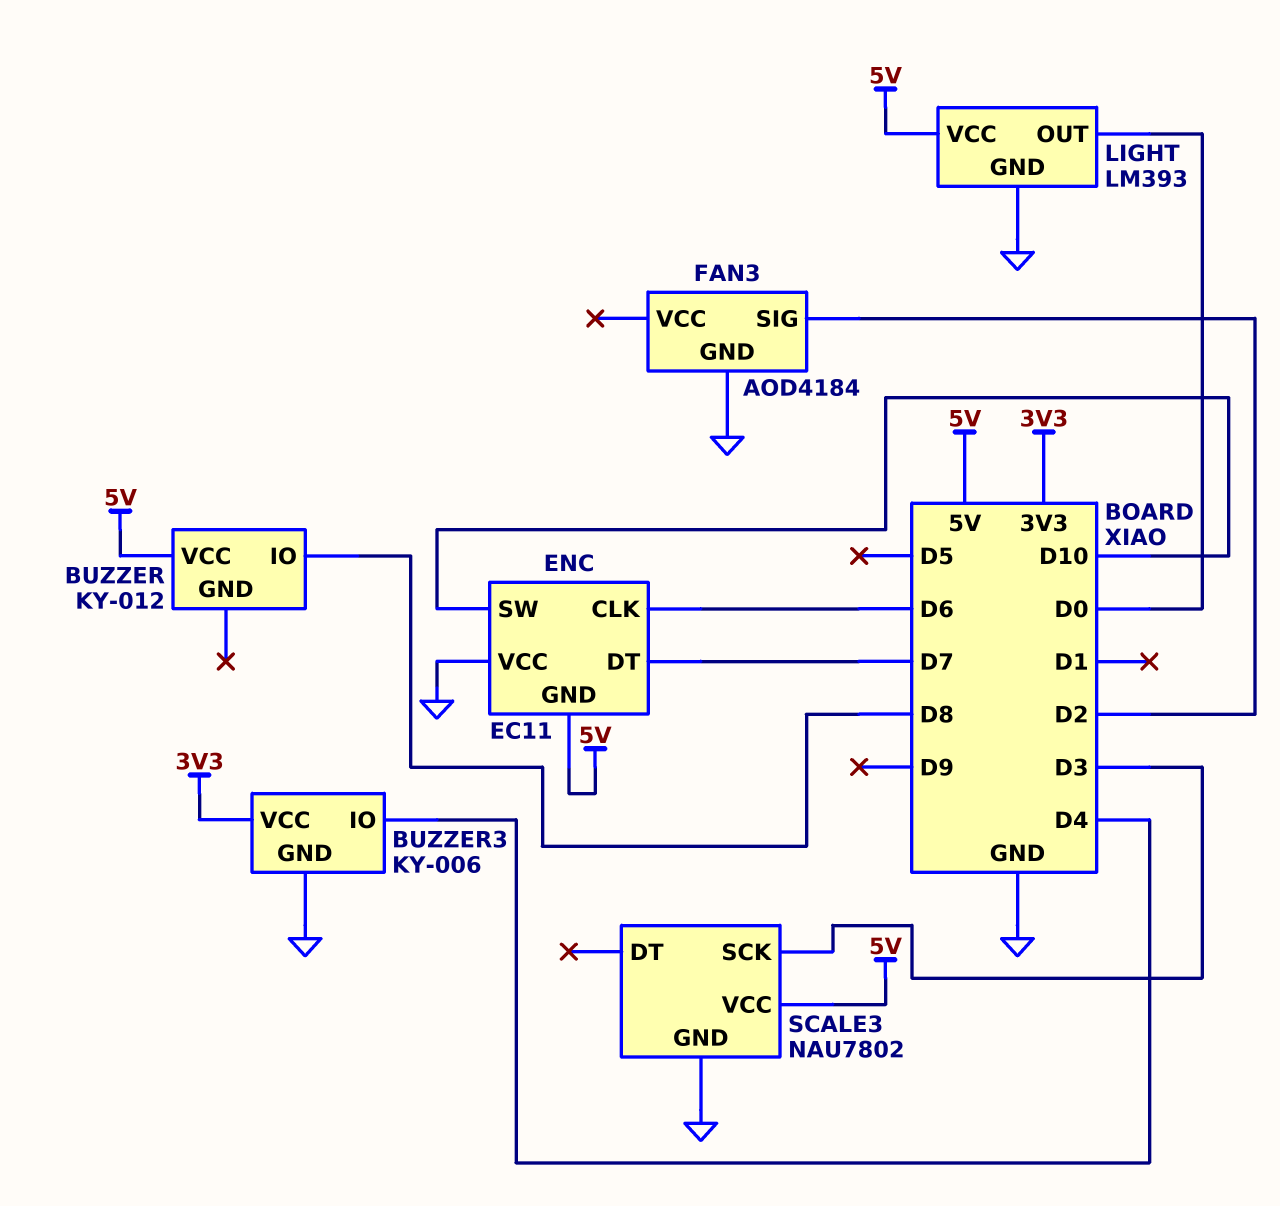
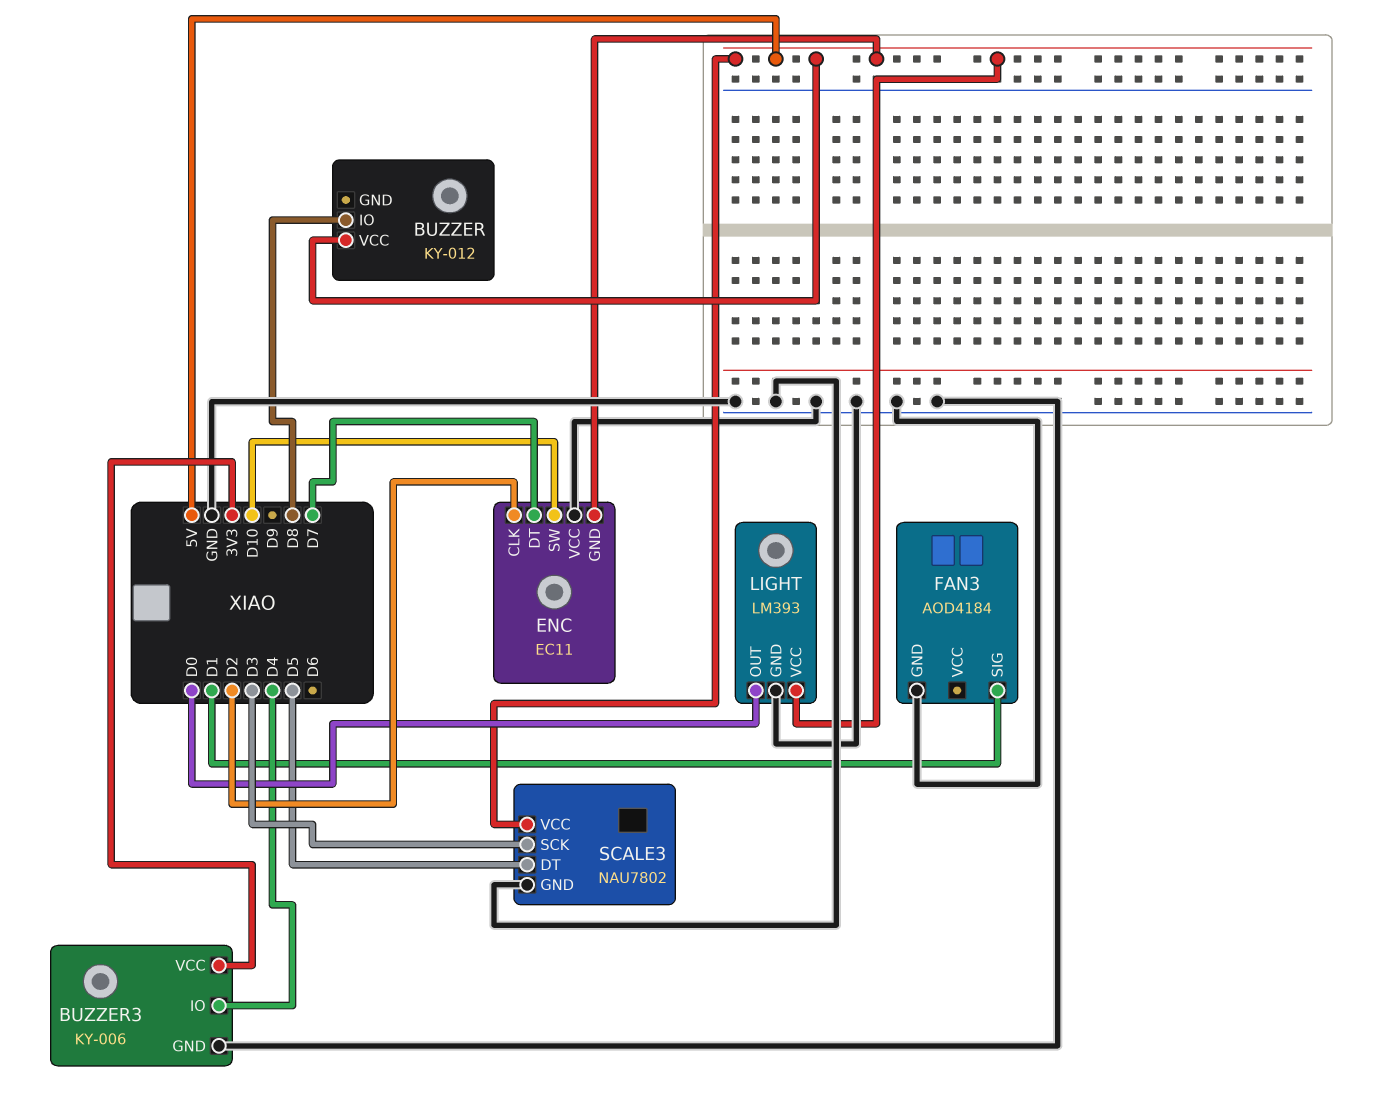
ENC pin CLK: D6 -> D2
FAN3 pin SIG: D2 -> D1
SCALE3 pin DT: none -> D5

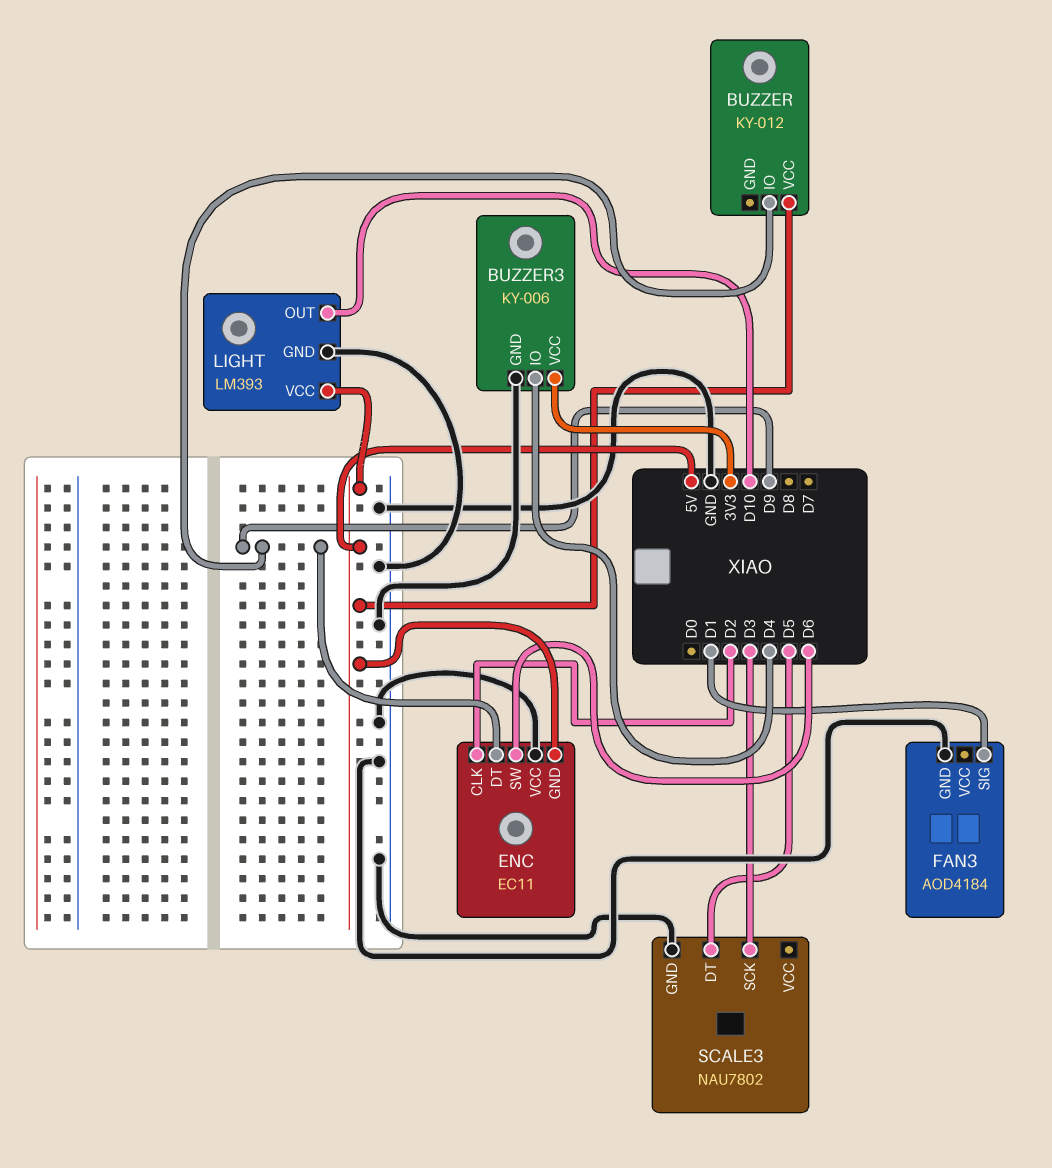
BUZZER pin IO: D8 -> D9
ENC pin DT: D7 -> D9
ENC pin SW: D10 -> D6
LIGHT pin OUT: D0 -> D10
SCALE3 pin VCC: 5V -> none

